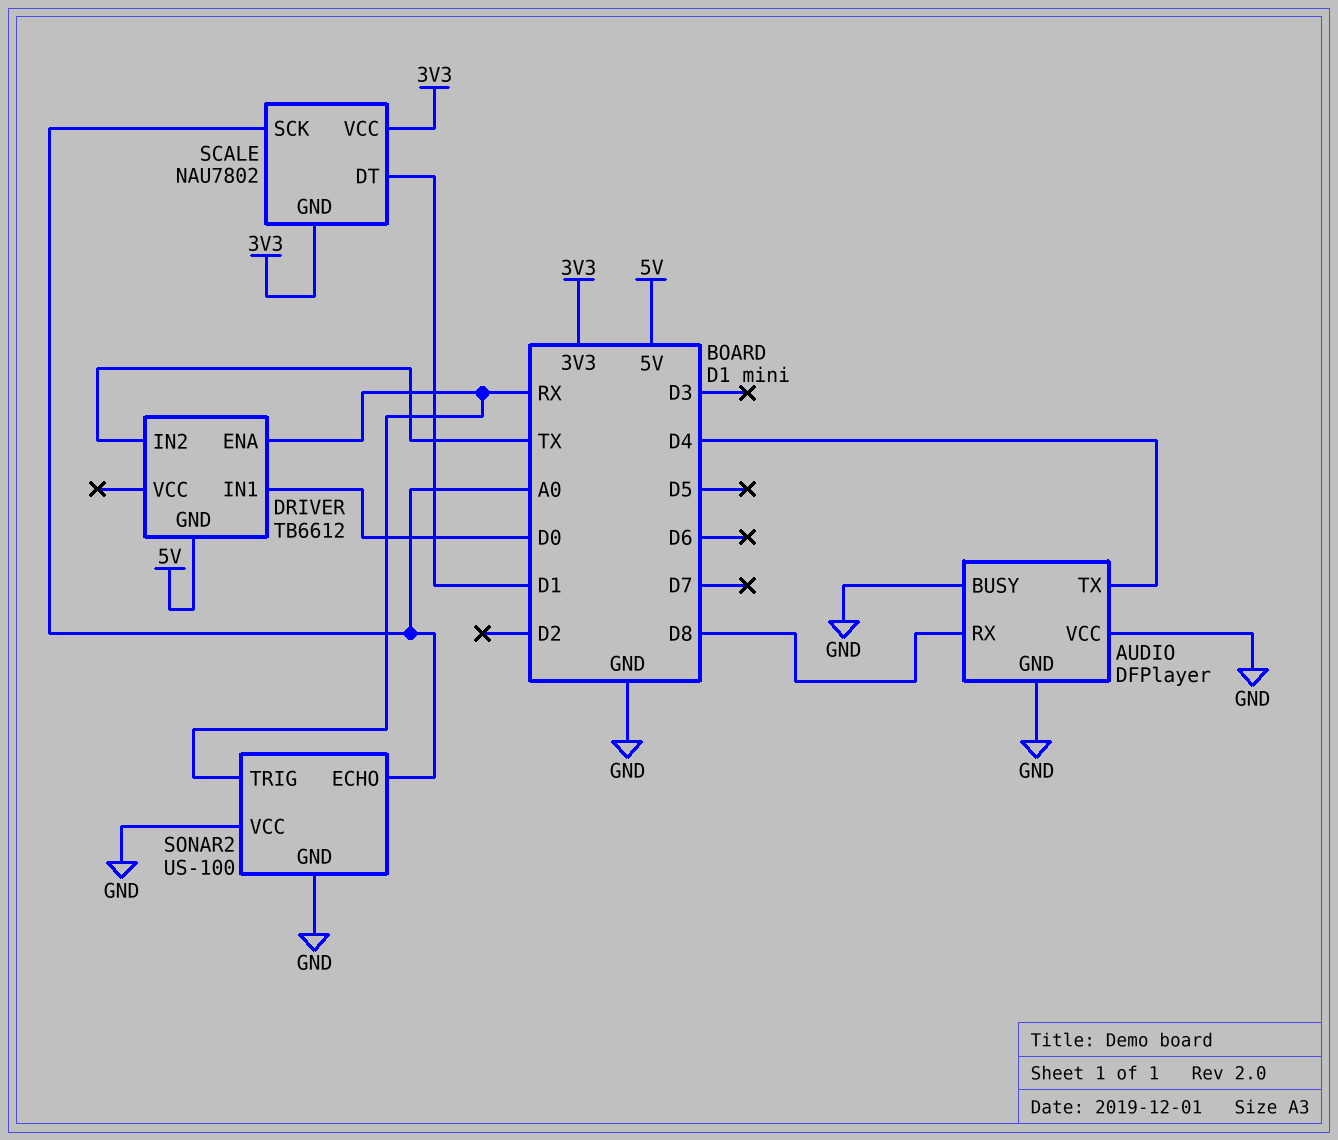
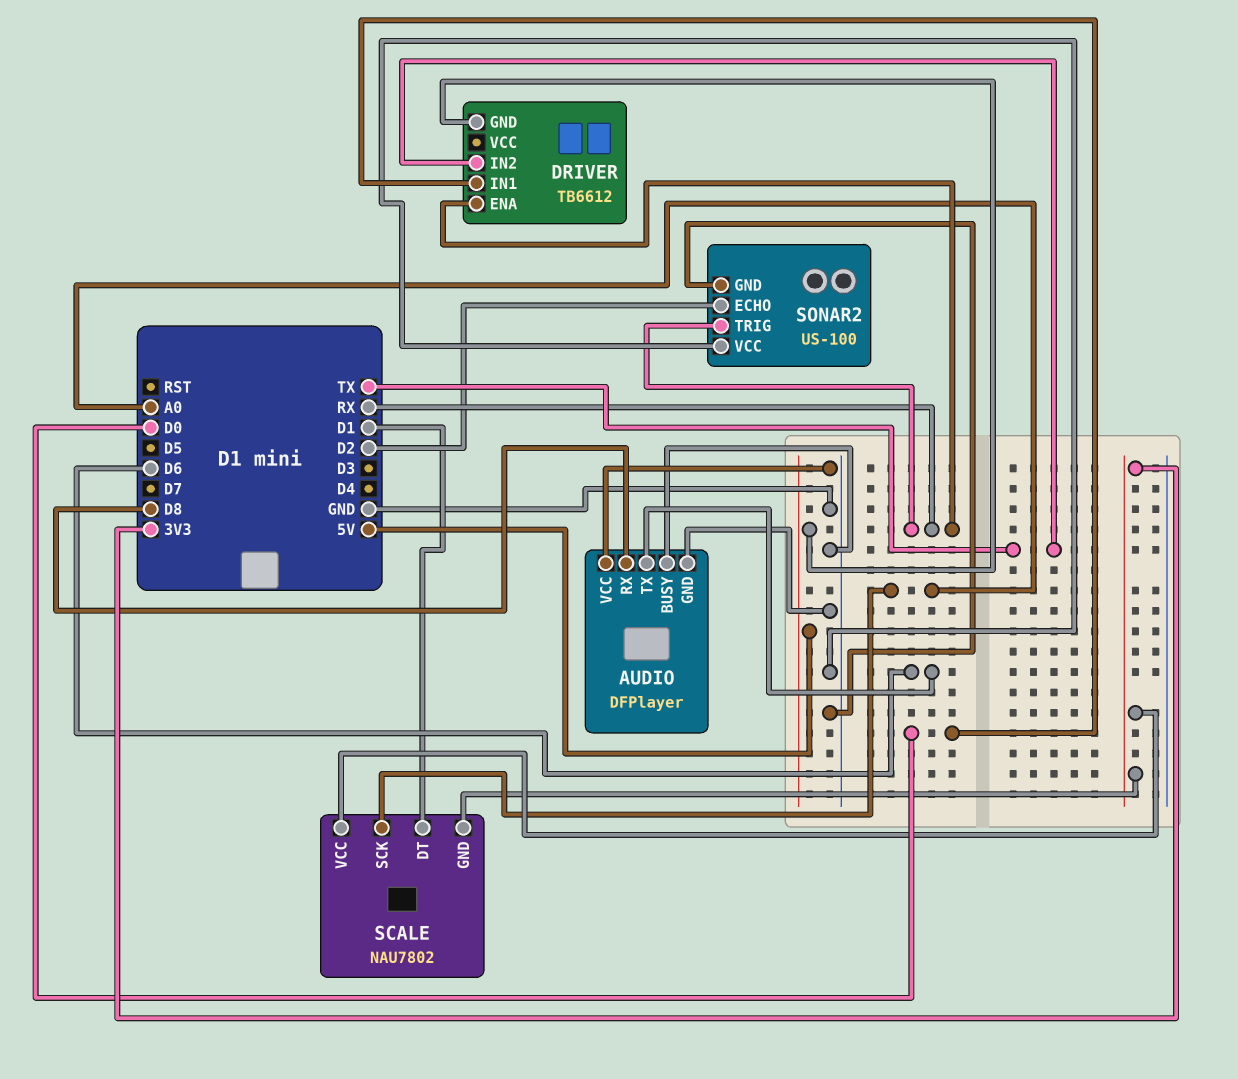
AUDIO pin TX: D4 -> D6
SONAR2 pin ECHO: A0 -> D2

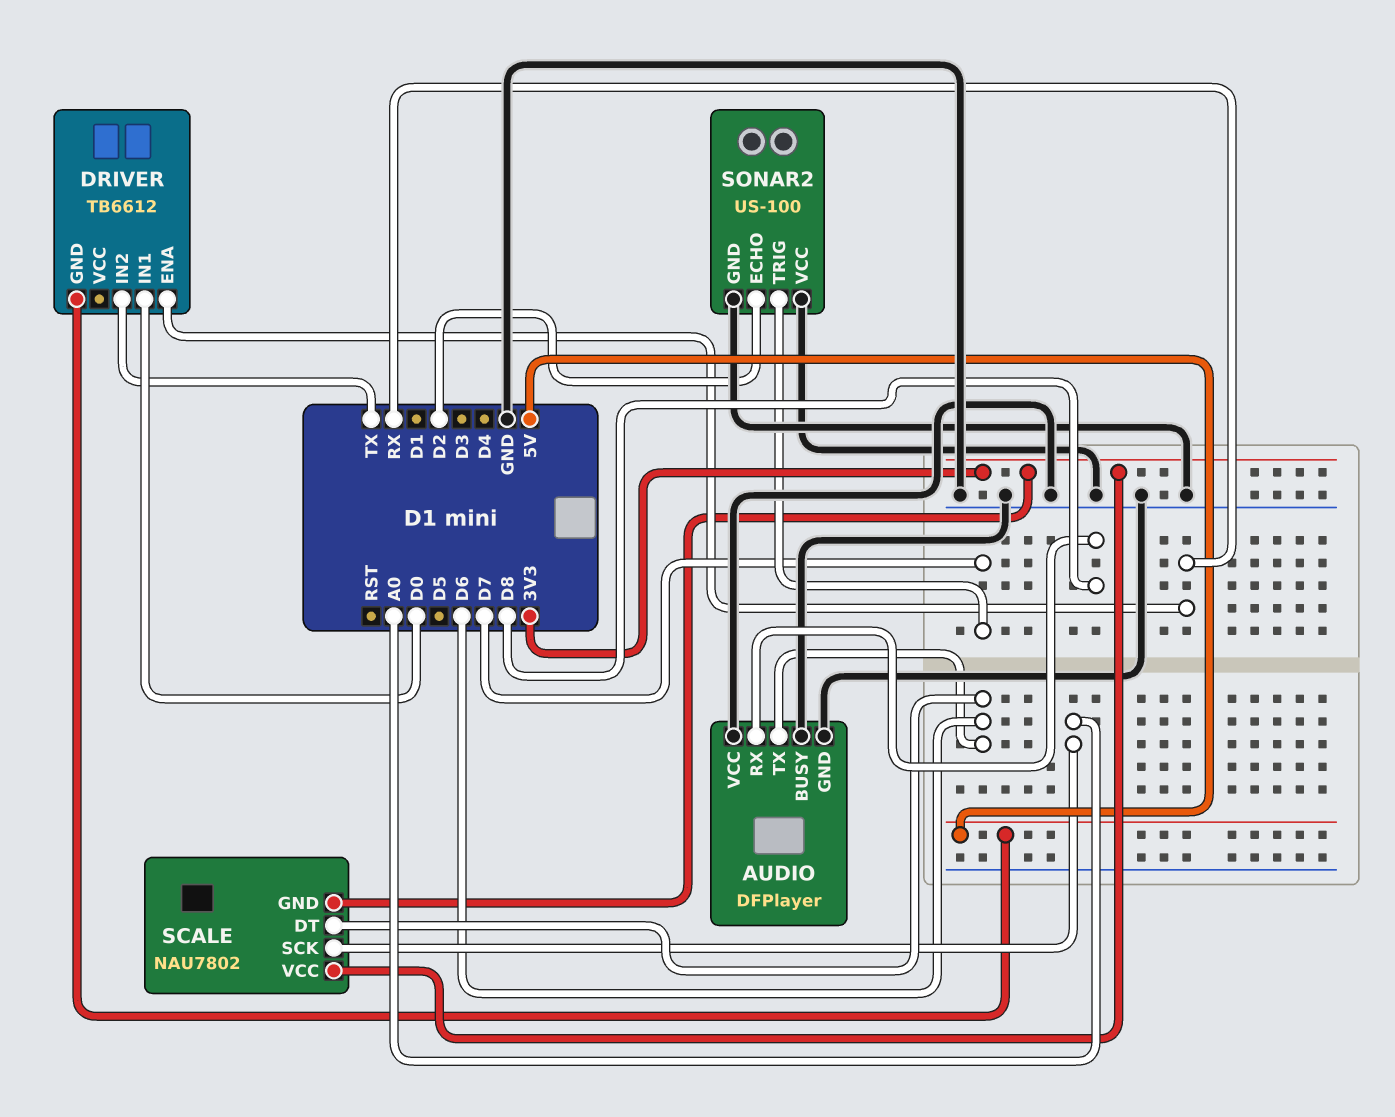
SCALE pin DT: D1 -> D6
SONAR2 pin TRIG: RX -> D7

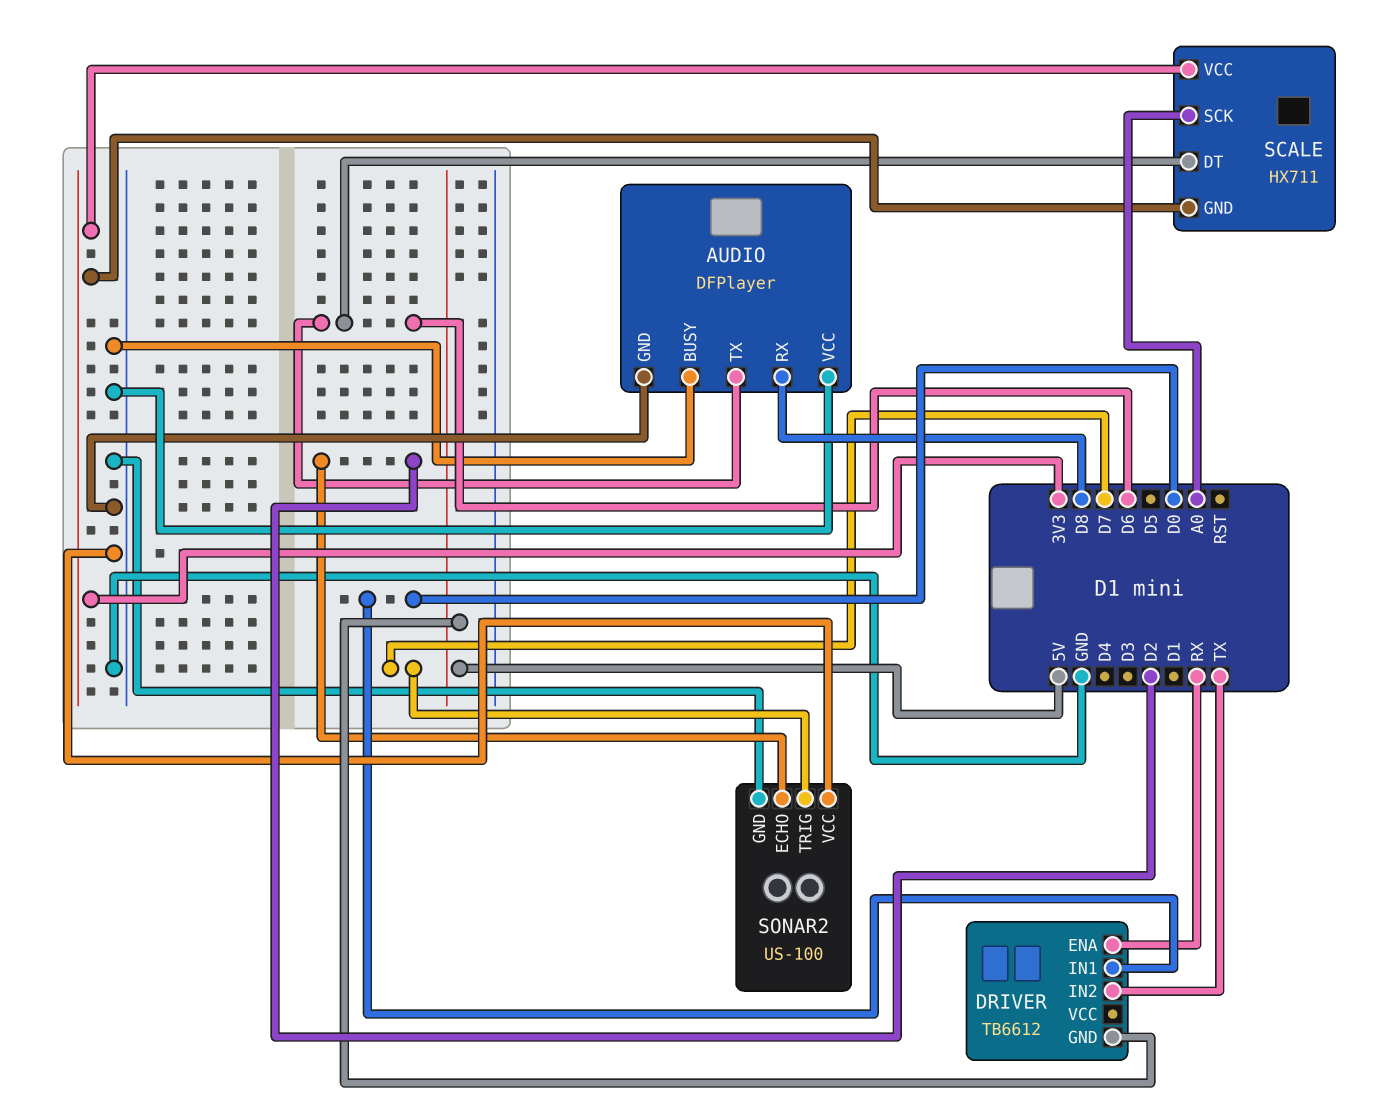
SCALE: NAU7802 -> HX711

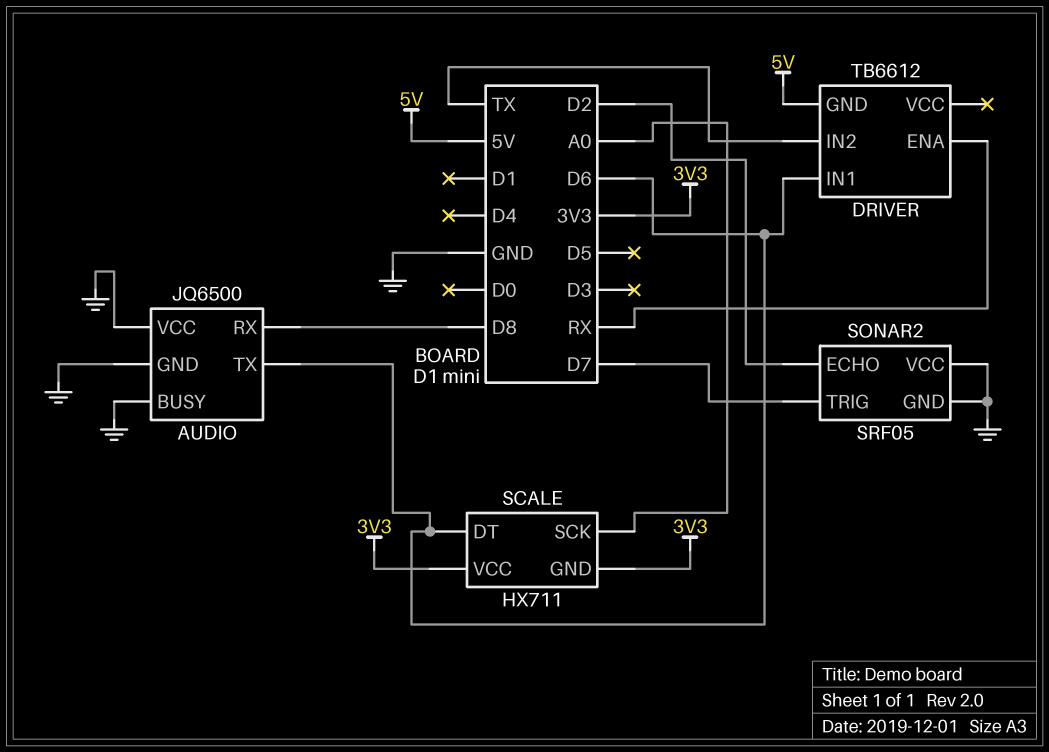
AUDIO: DFPlayer -> JQ6500
DRIVER pin IN1: D0 -> D6
SONAR2: US-100 -> SRF05

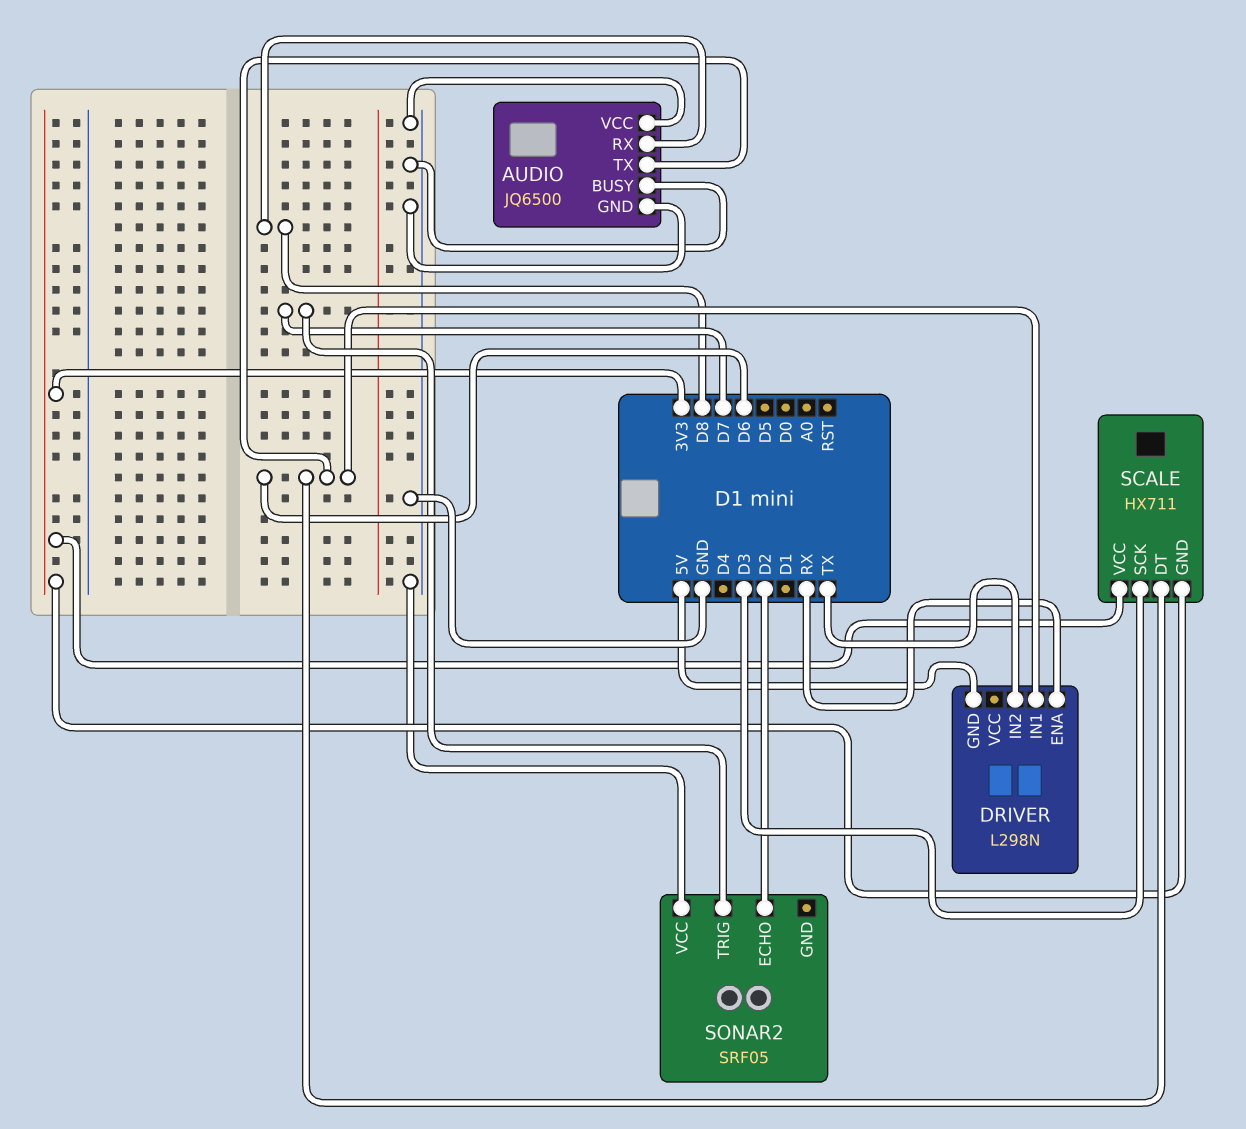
DRIVER: TB6612 -> L298N
SCALE pin SCK: A0 -> D3
SONAR2 pin GND: GND -> none

